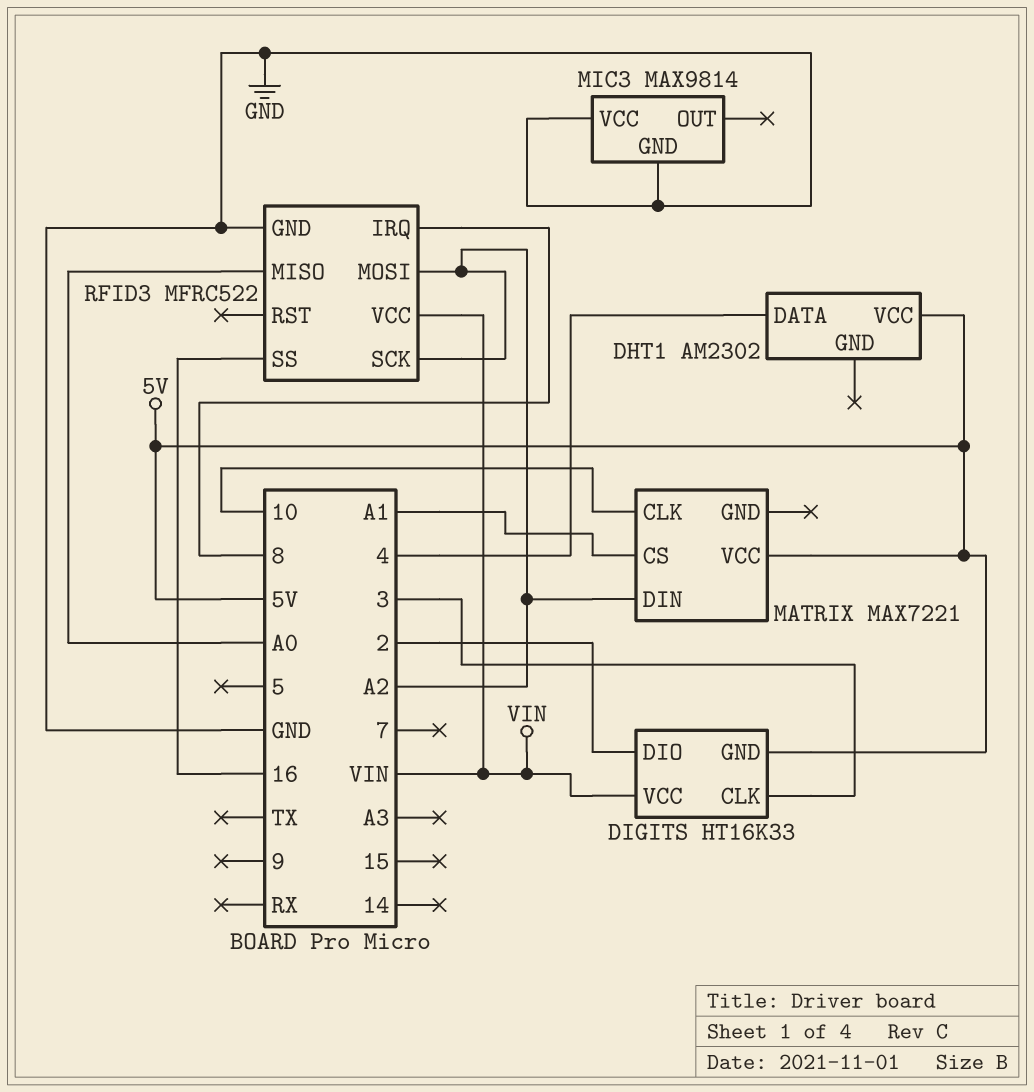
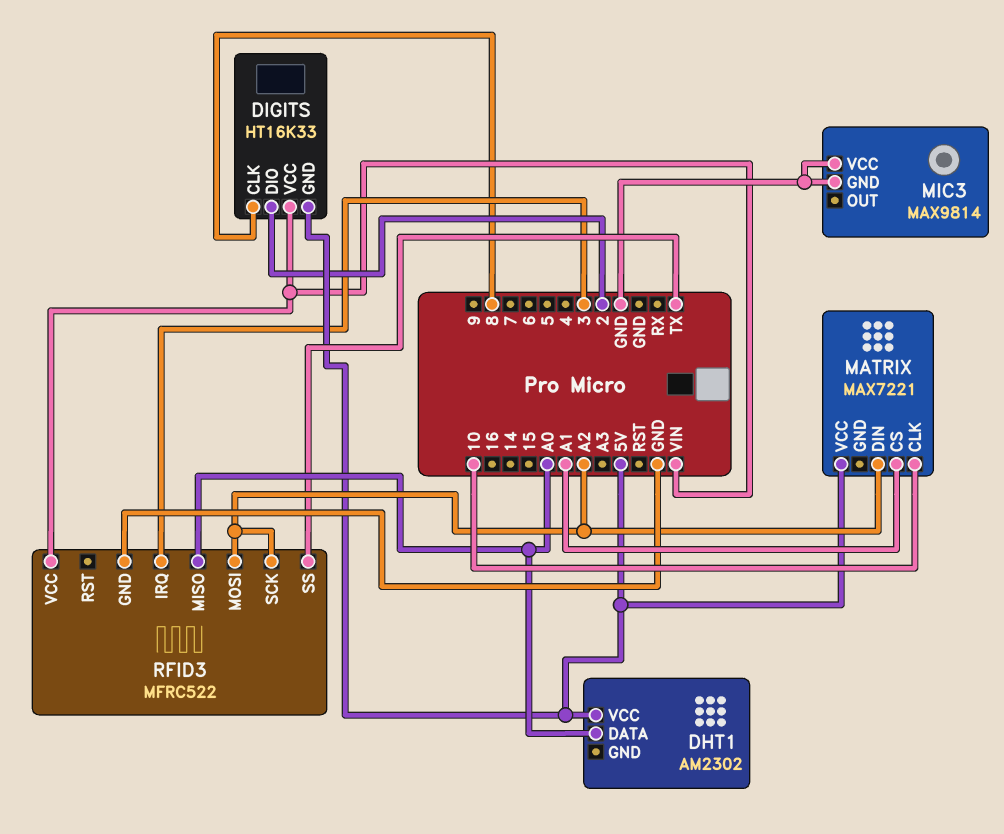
DHT1 pin DATA: 4 -> A0
DIGITS pin CLK: 3 -> 8
RFID3 pin IRQ: 8 -> 3
RFID3 pin SS: 16 -> TX

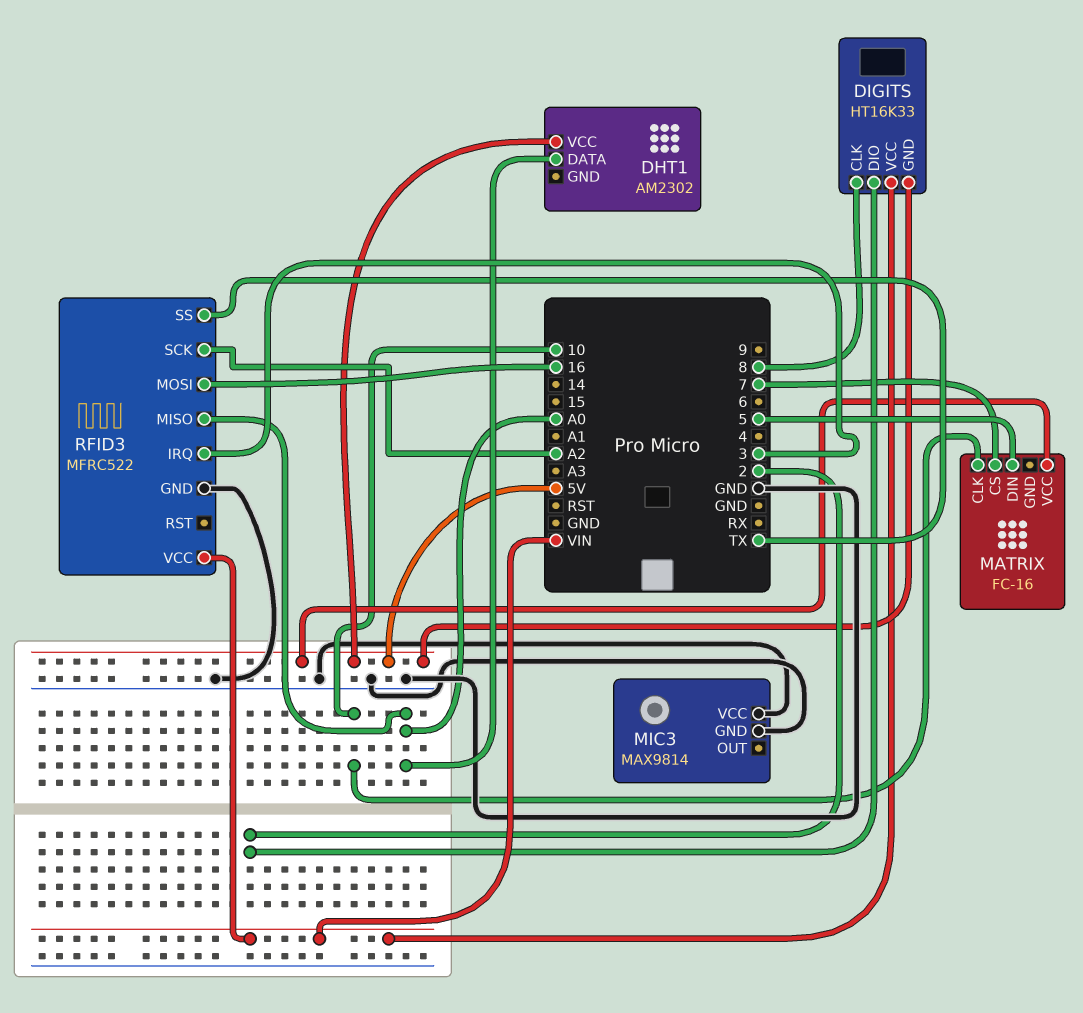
MATRIX: MAX7221 -> FC-16
MATRIX pin CS: A1 -> 7
MATRIX pin DIN: A2 -> 5
RFID3 pin MOSI: A2 -> 16

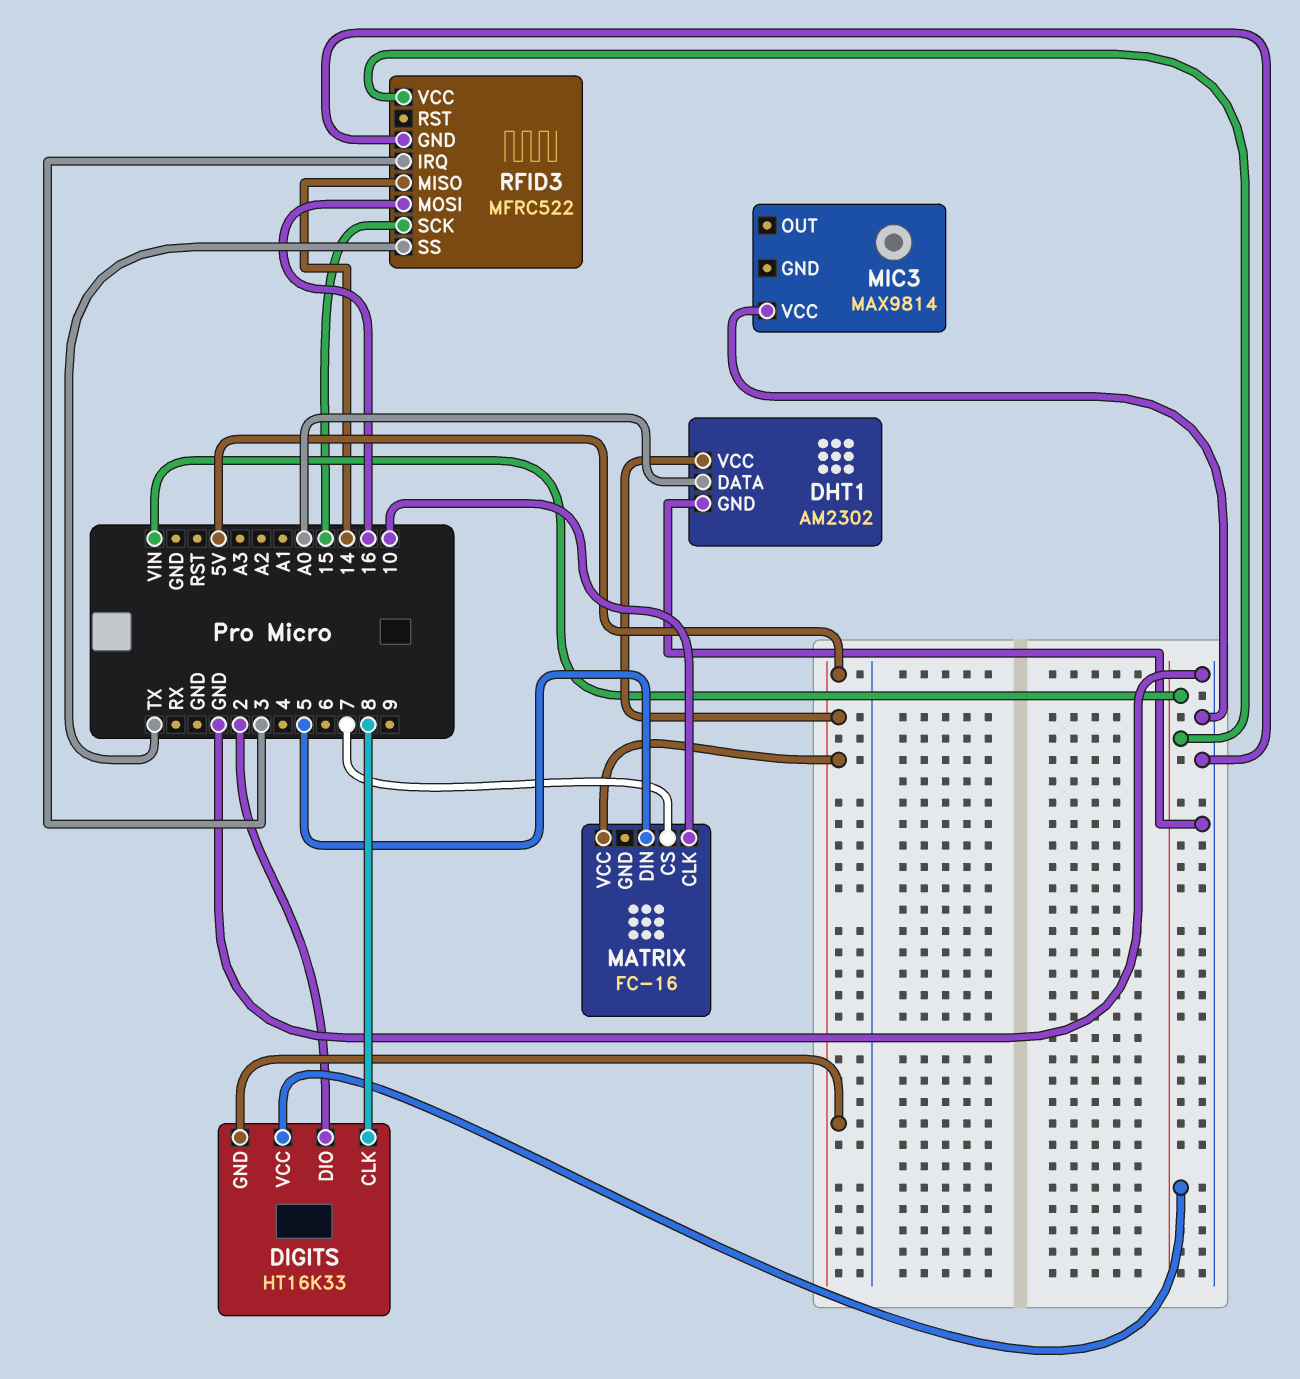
DHT1 pin GND: none -> GND
MIC3 pin GND: GND -> none
RFID3 pin MISO: A0 -> 14
RFID3 pin SCK: A2 -> 15

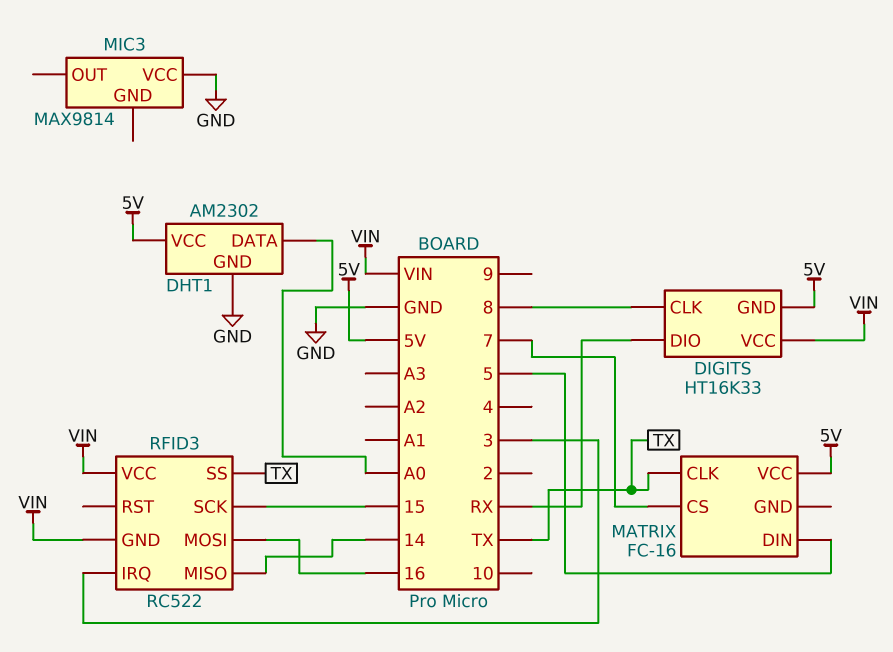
DIGITS pin DIO: 2 -> RX
MATRIX pin CLK: 10 -> TX
RFID3: MFRC522 -> RC522
RFID3 pin GND: GND -> VIN

